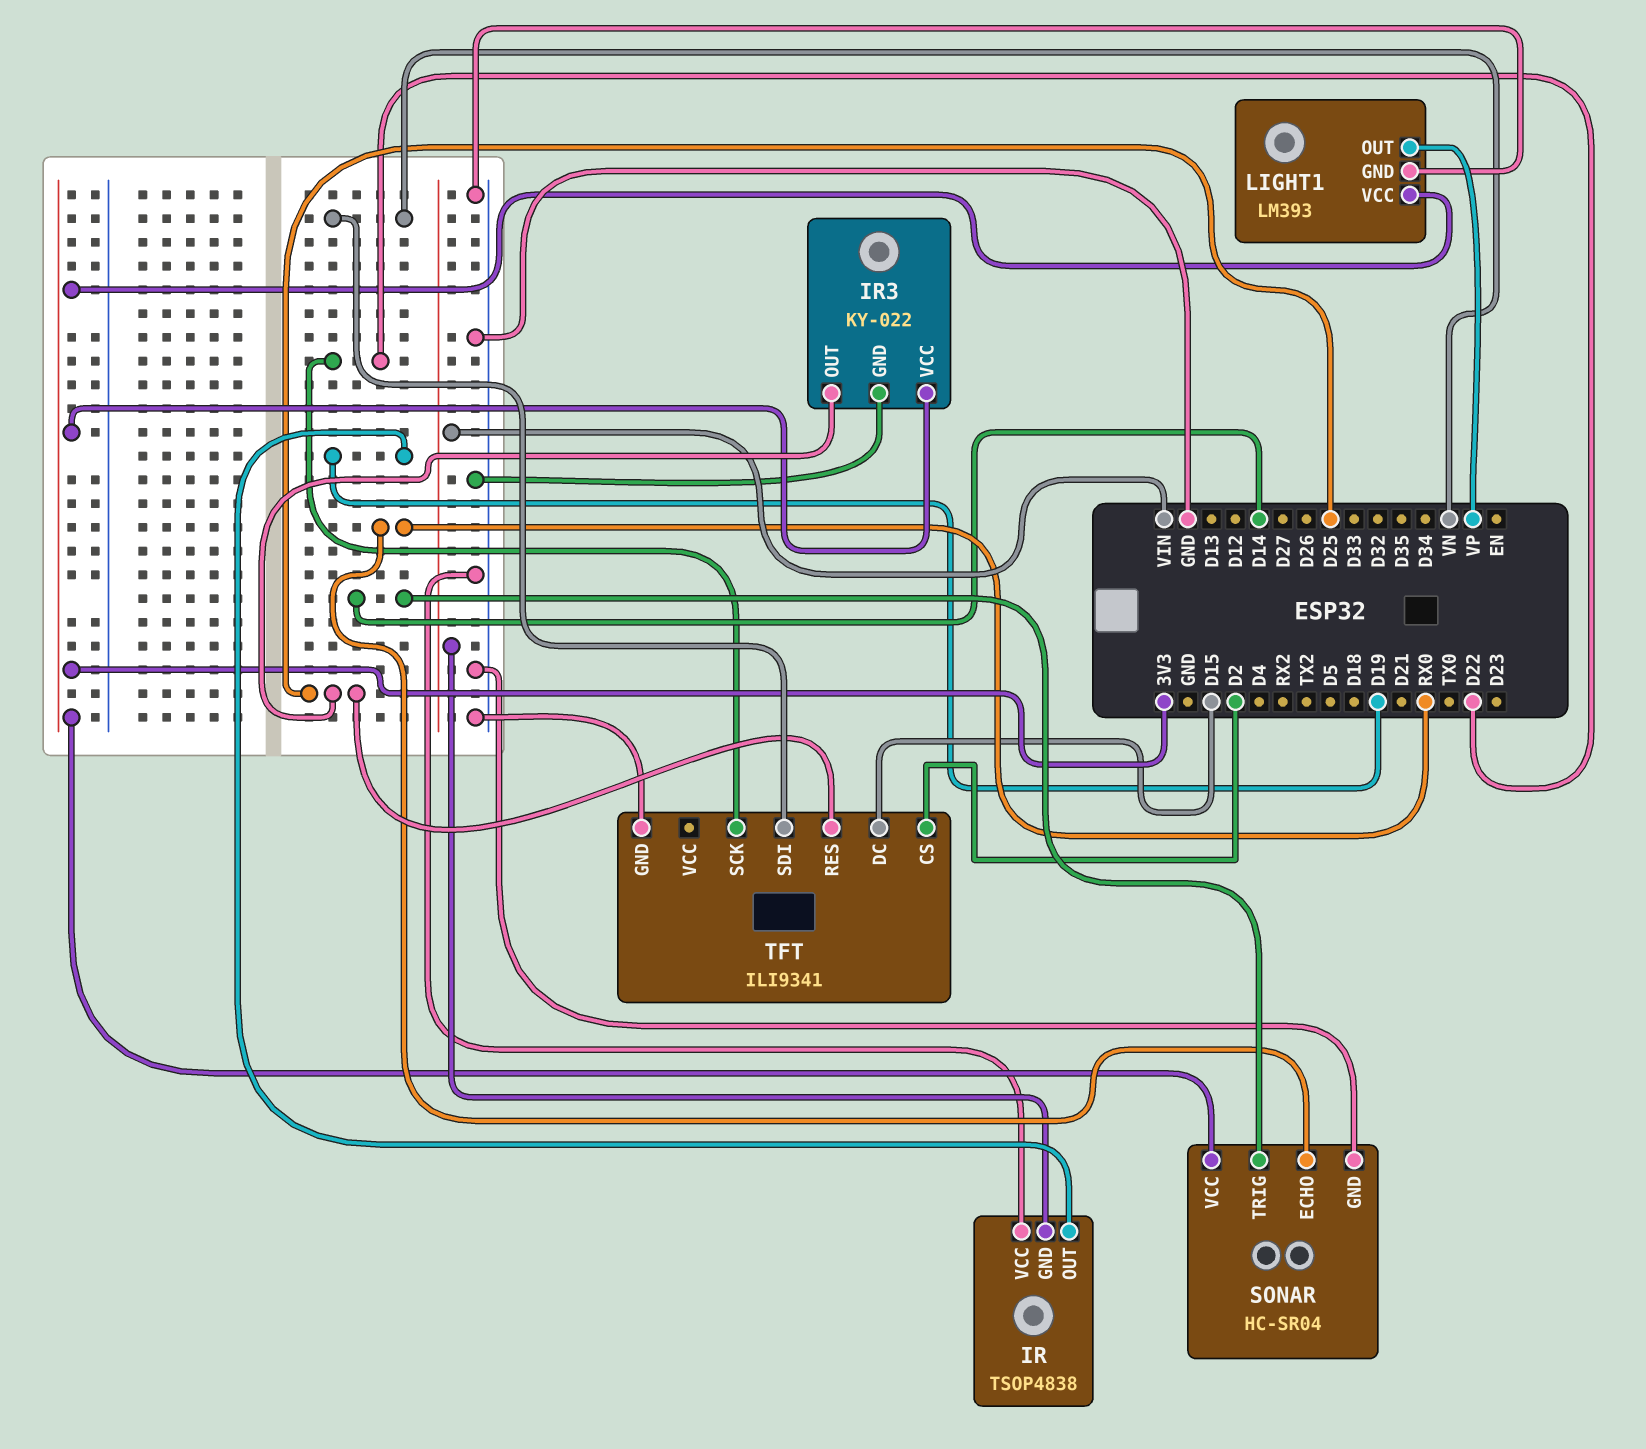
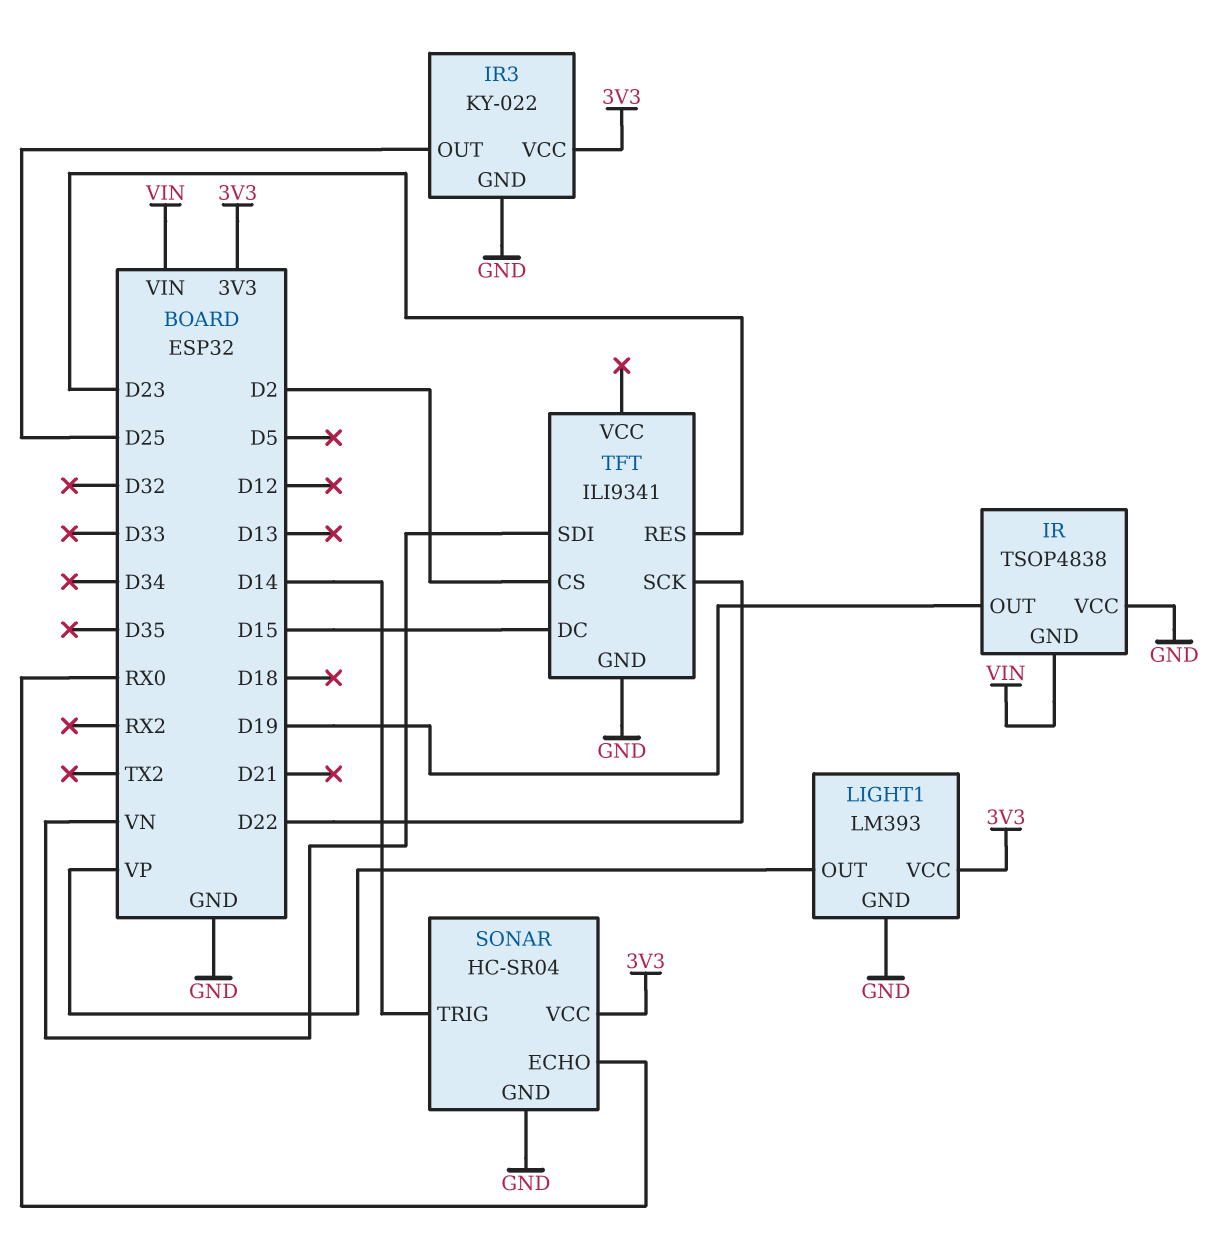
TFT pin RES: D25 -> D23

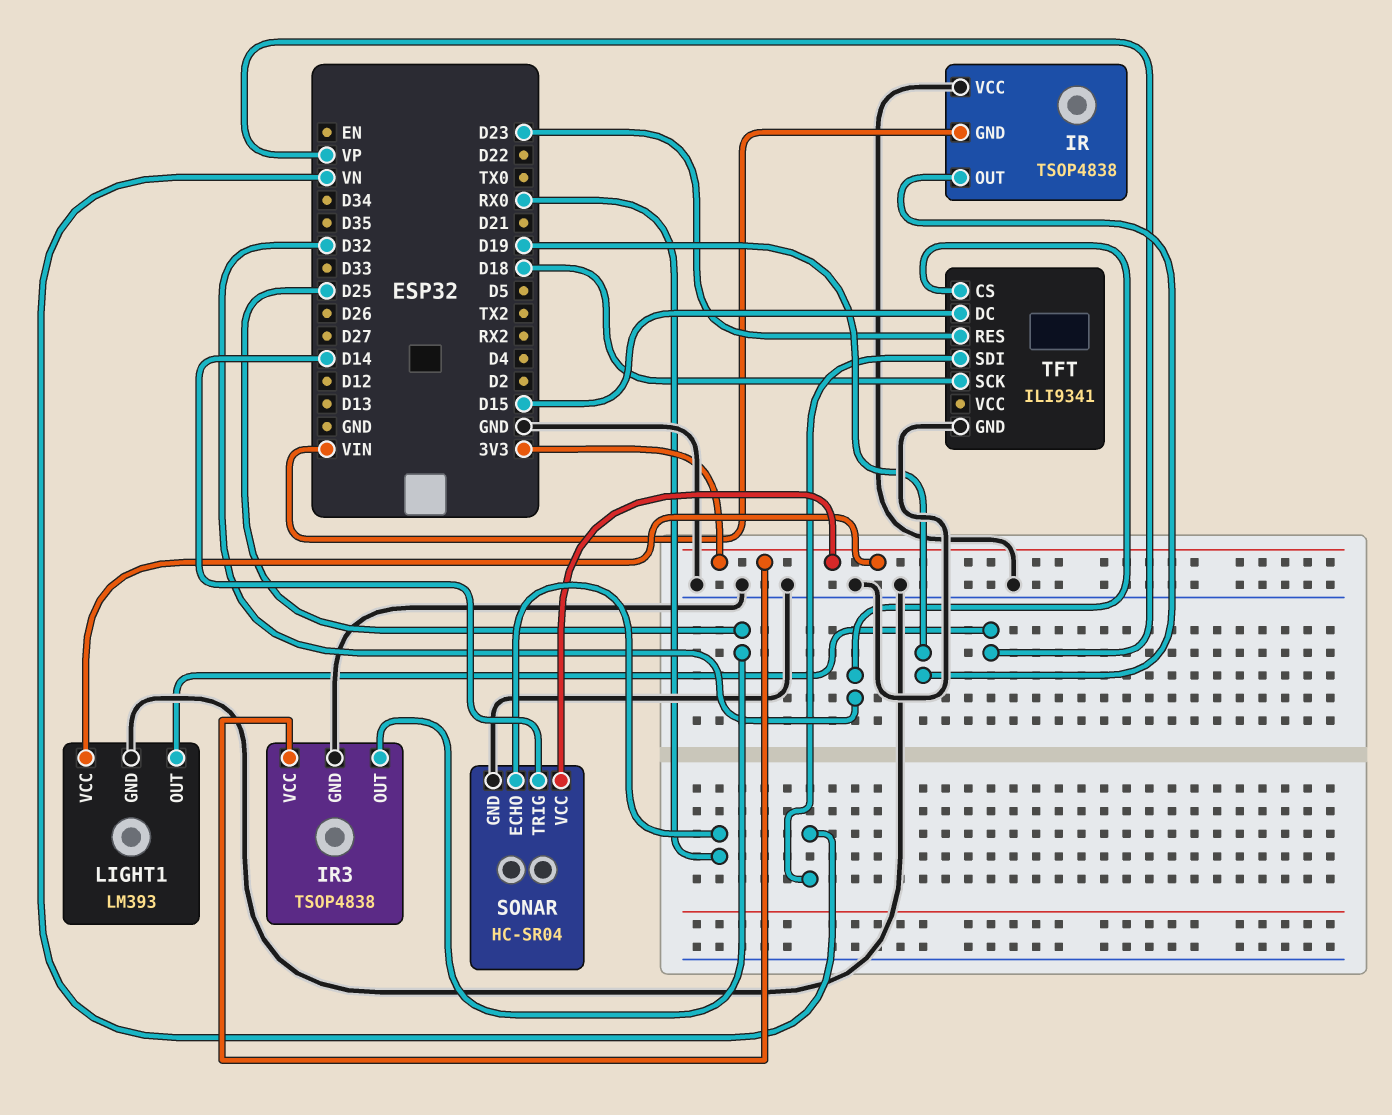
IR3: KY-022 -> TSOP4838
TFT pin CS: D2 -> D32
TFT pin SCK: D22 -> D18

